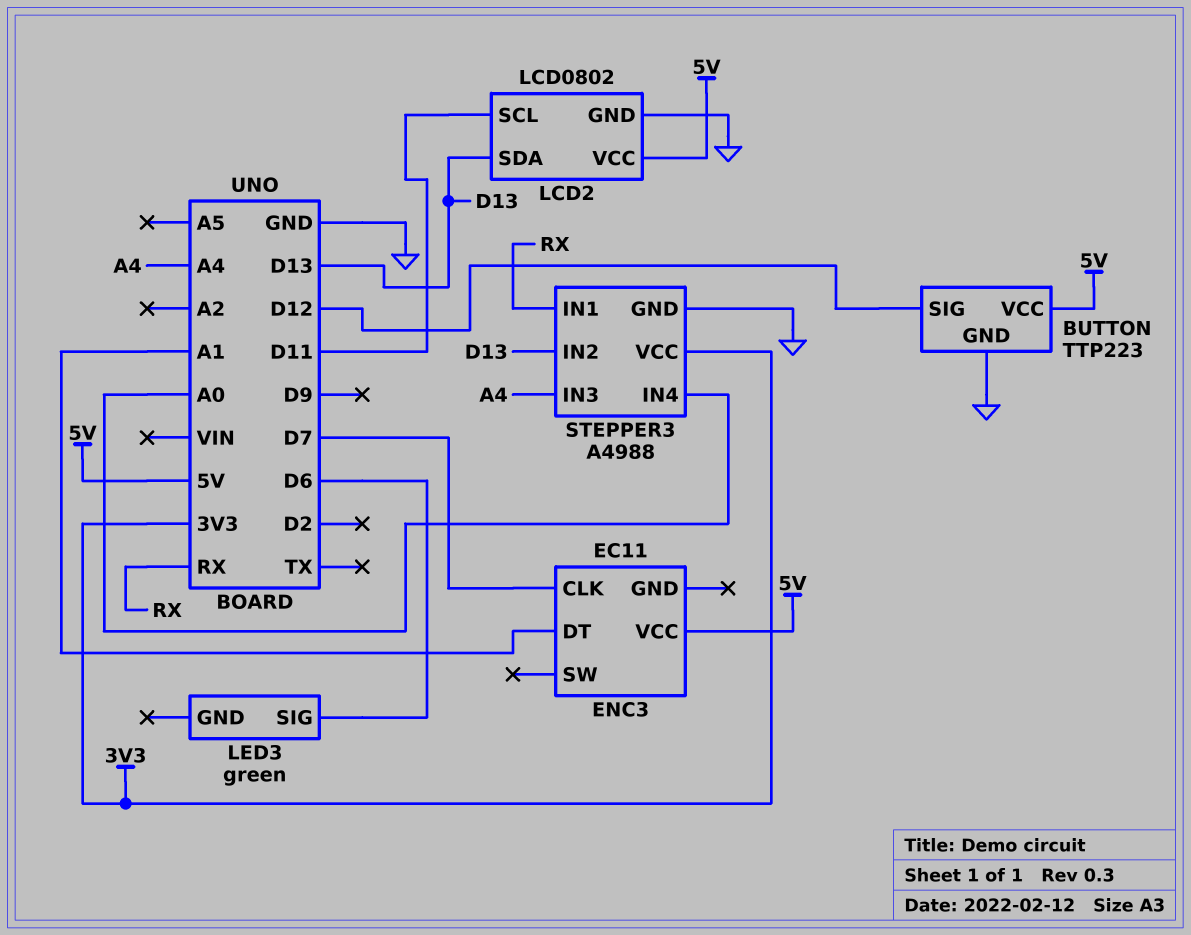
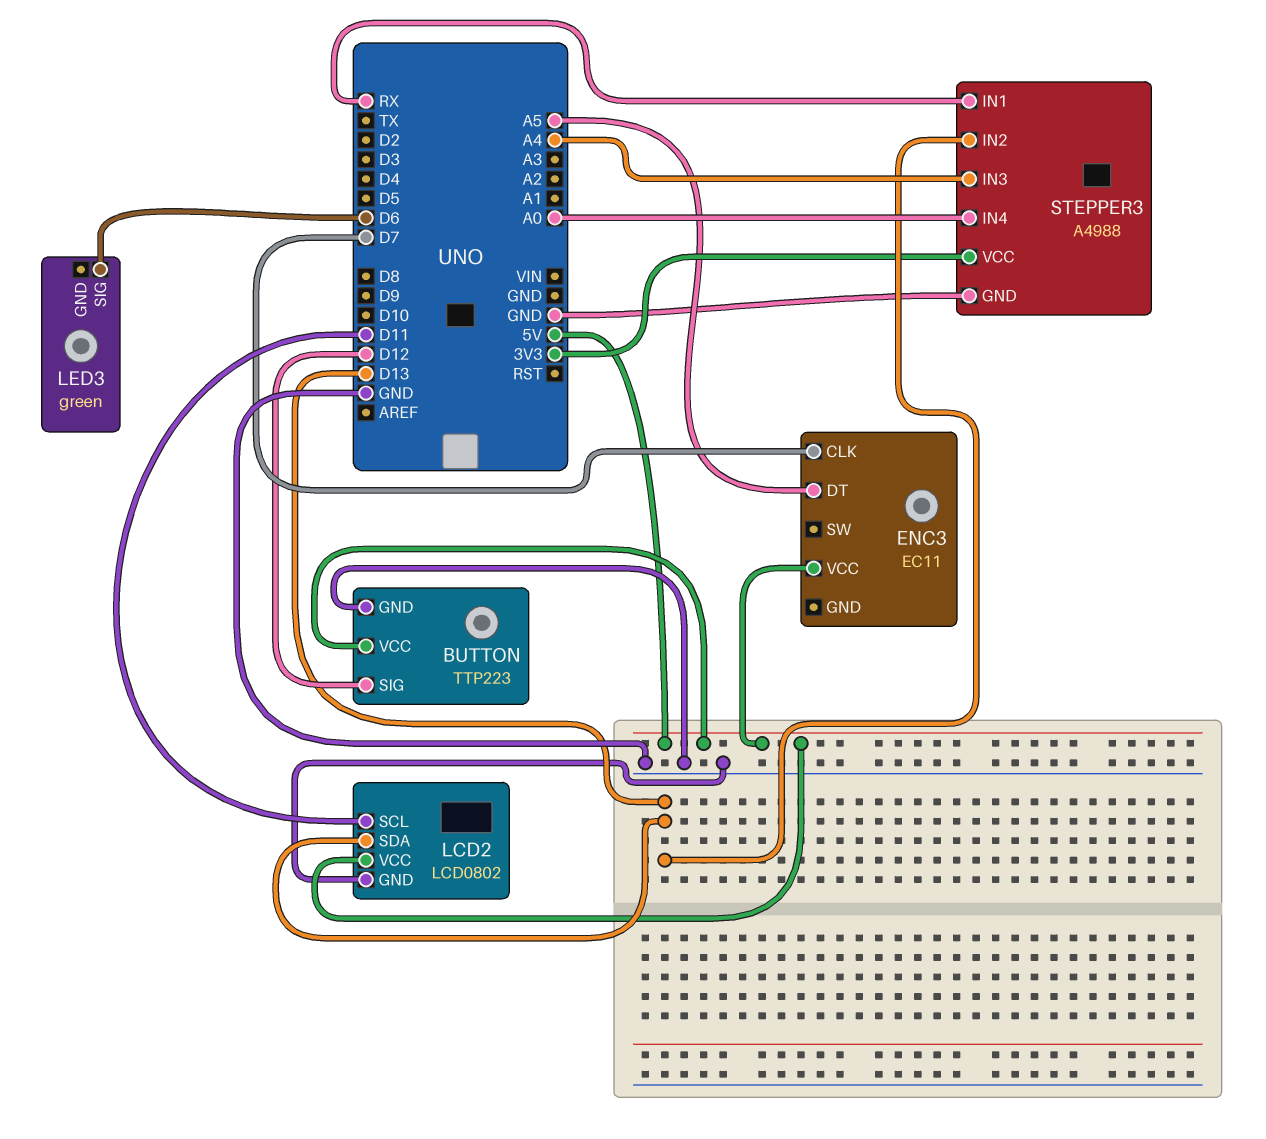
ENC3 pin DT: A1 -> A5

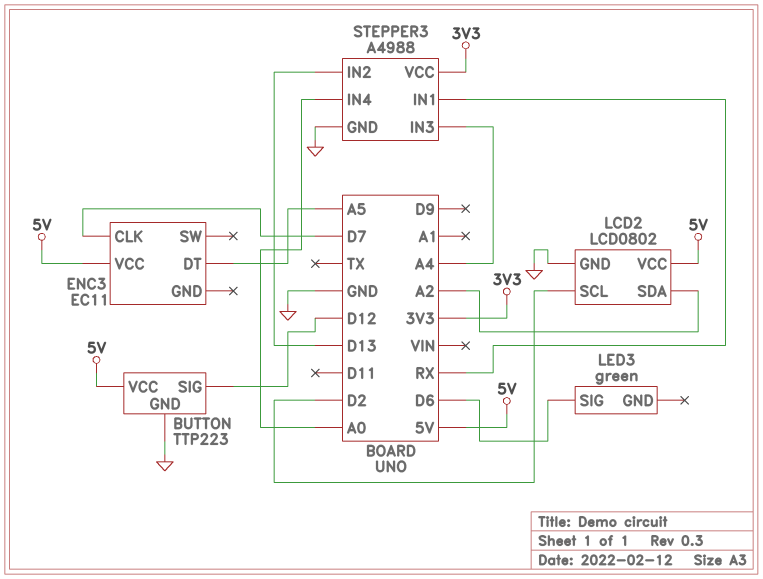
LCD2 pin SCL: D11 -> D2
LCD2 pin SDA: D13 -> A2

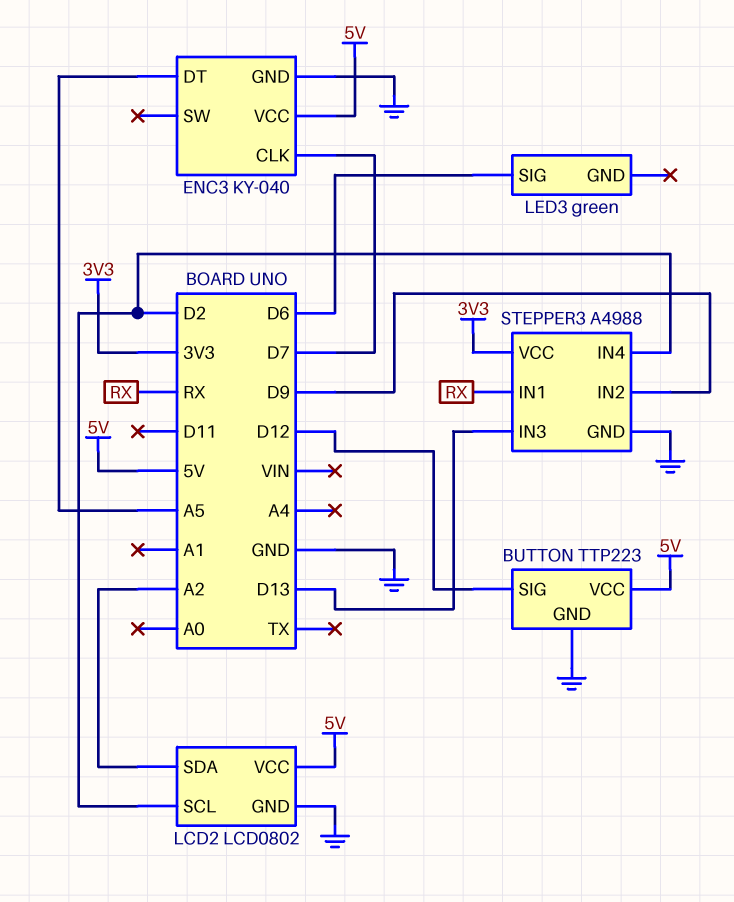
ENC3: EC11 -> KY-040
ENC3 pin GND: none -> GND
STEPPER3 pin IN2: D13 -> D9
STEPPER3 pin IN3: A4 -> D13
STEPPER3 pin IN4: A0 -> D2

